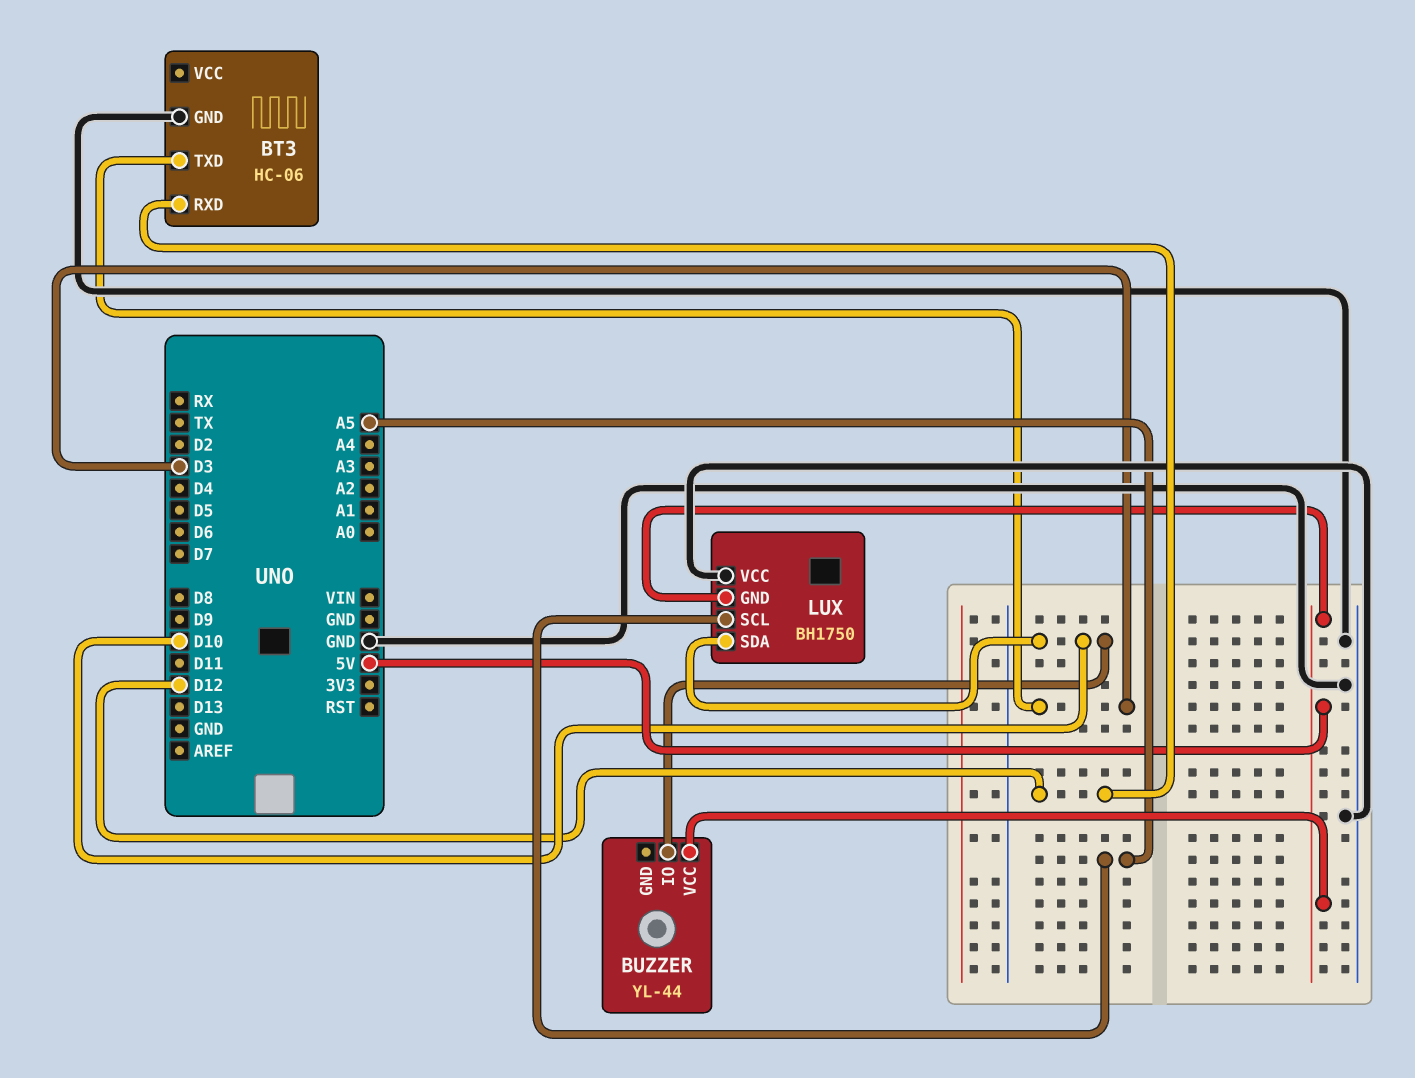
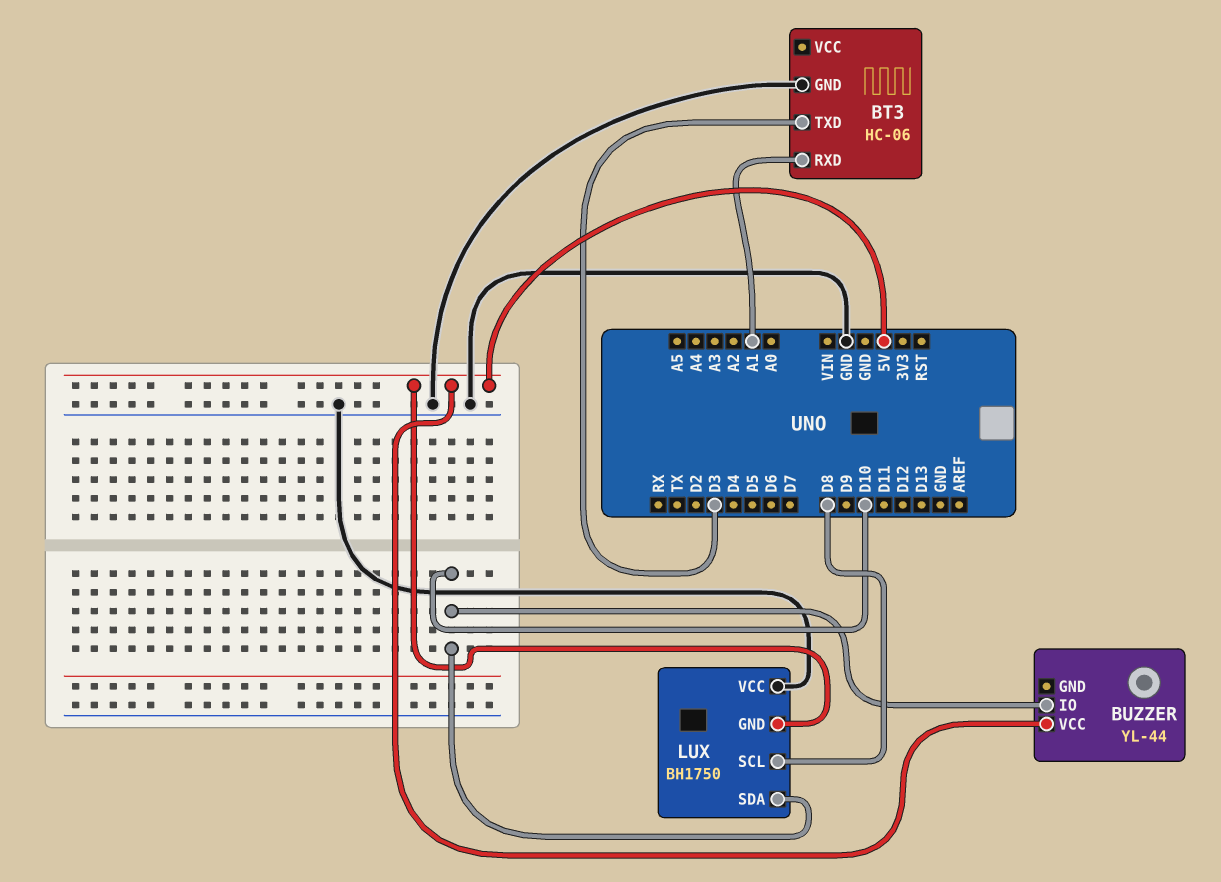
BT3 pin RXD: D12 -> A1
LUX pin SCL: A5 -> D8

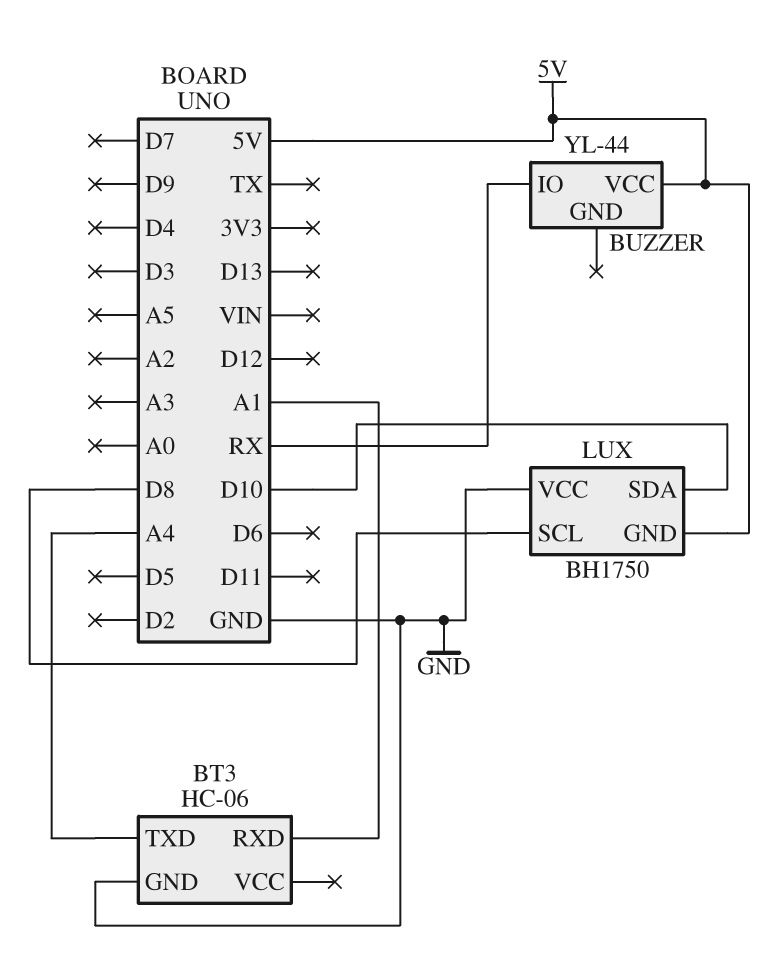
BT3 pin TXD: D3 -> A4
BUZZER pin IO: D10 -> RX

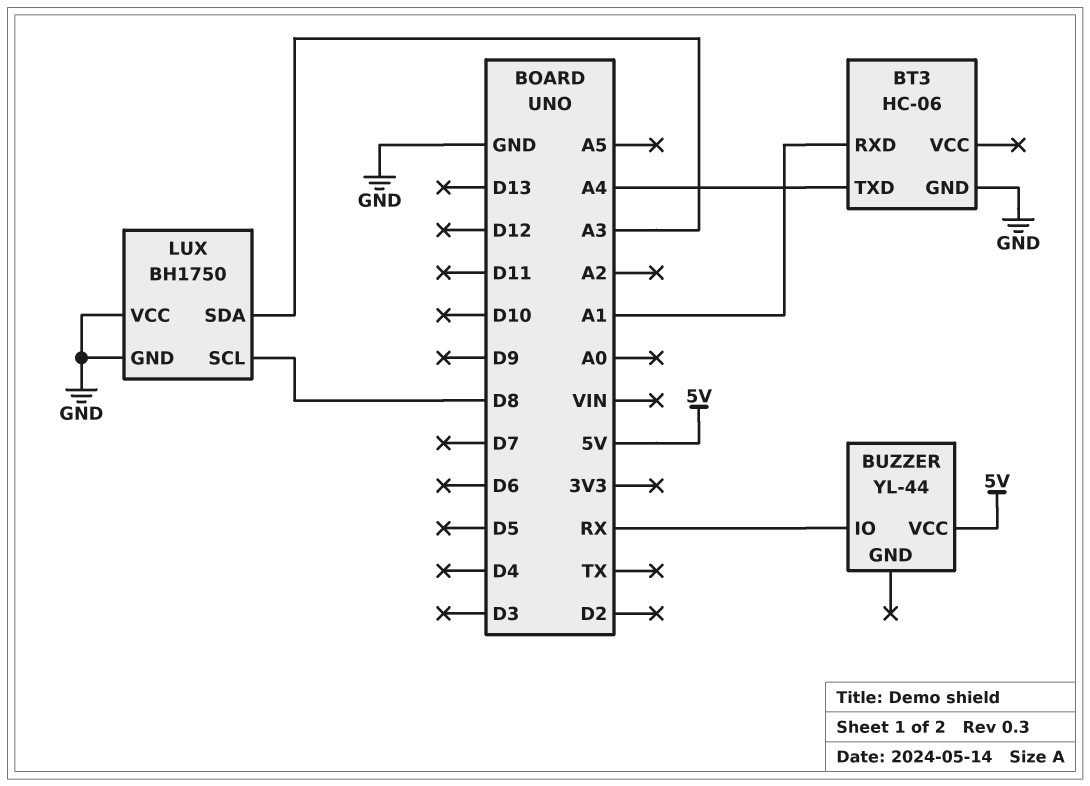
LUX pin GND: 5V -> GND
LUX pin SDA: D10 -> A3

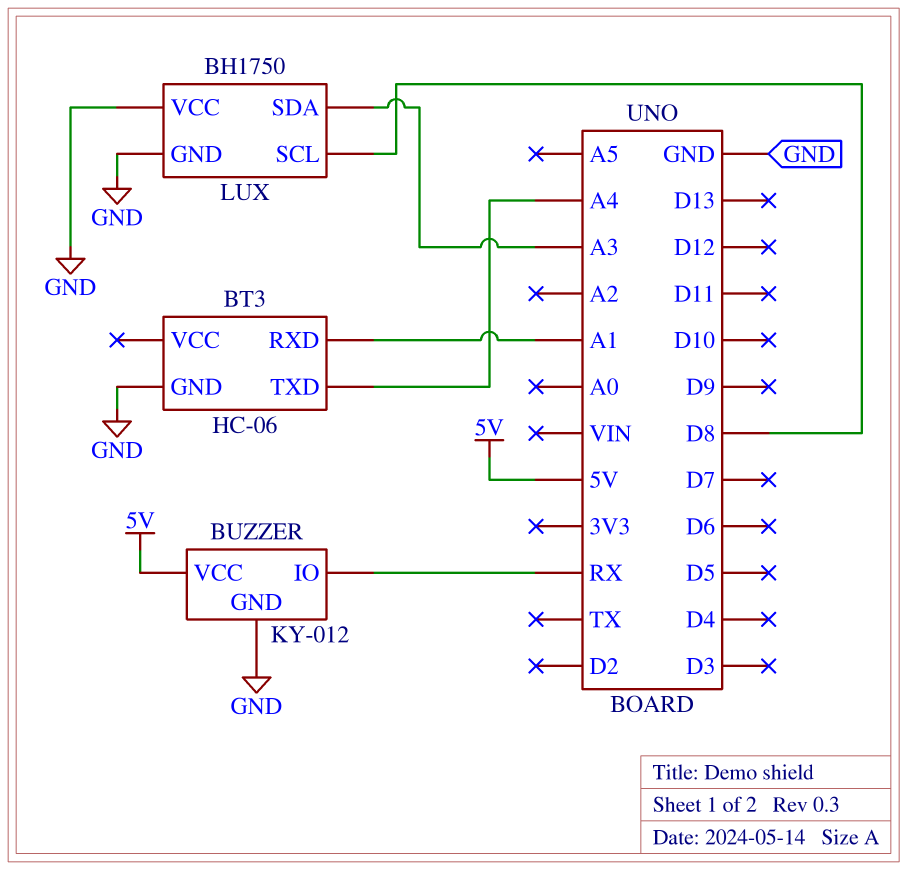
BUZZER: YL-44 -> KY-012
BUZZER pin GND: none -> GND

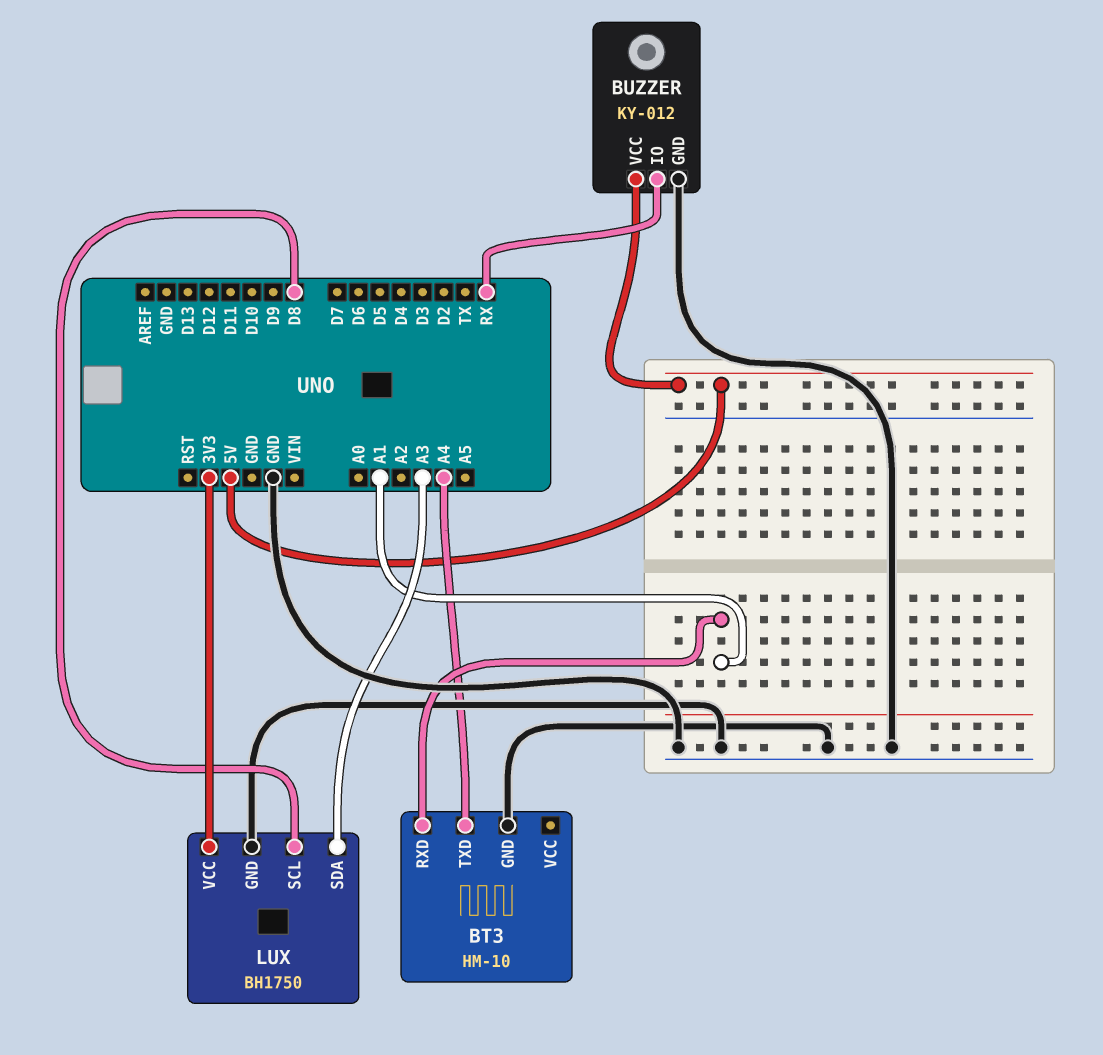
BT3: HC-06 -> HM-10
LUX pin VCC: GND -> 3V3

